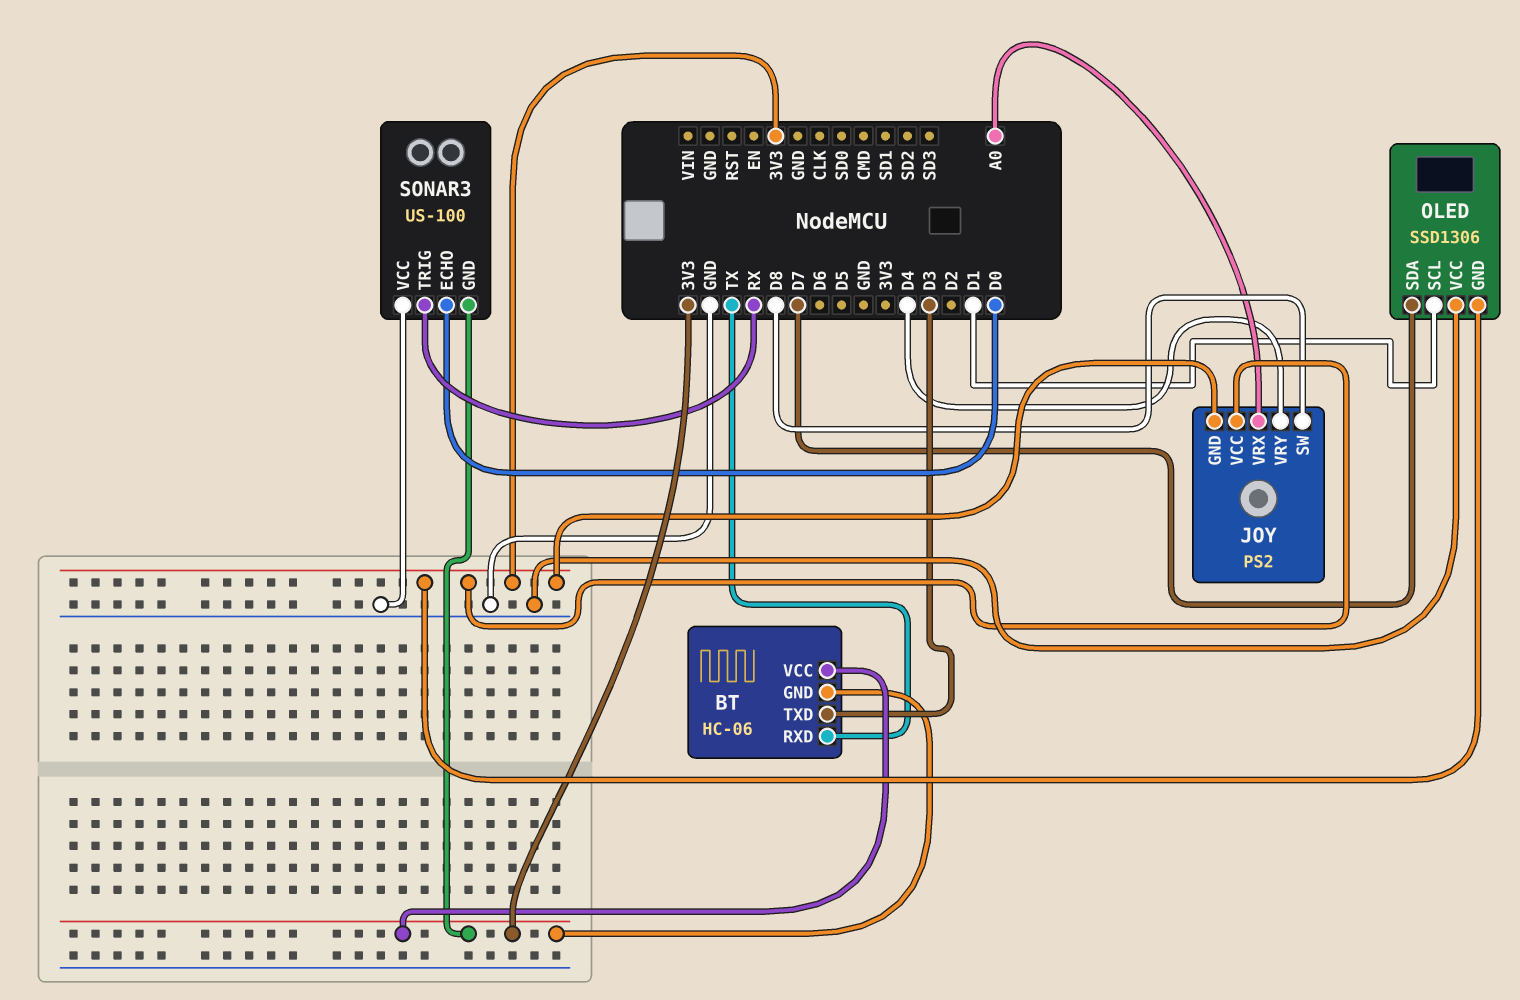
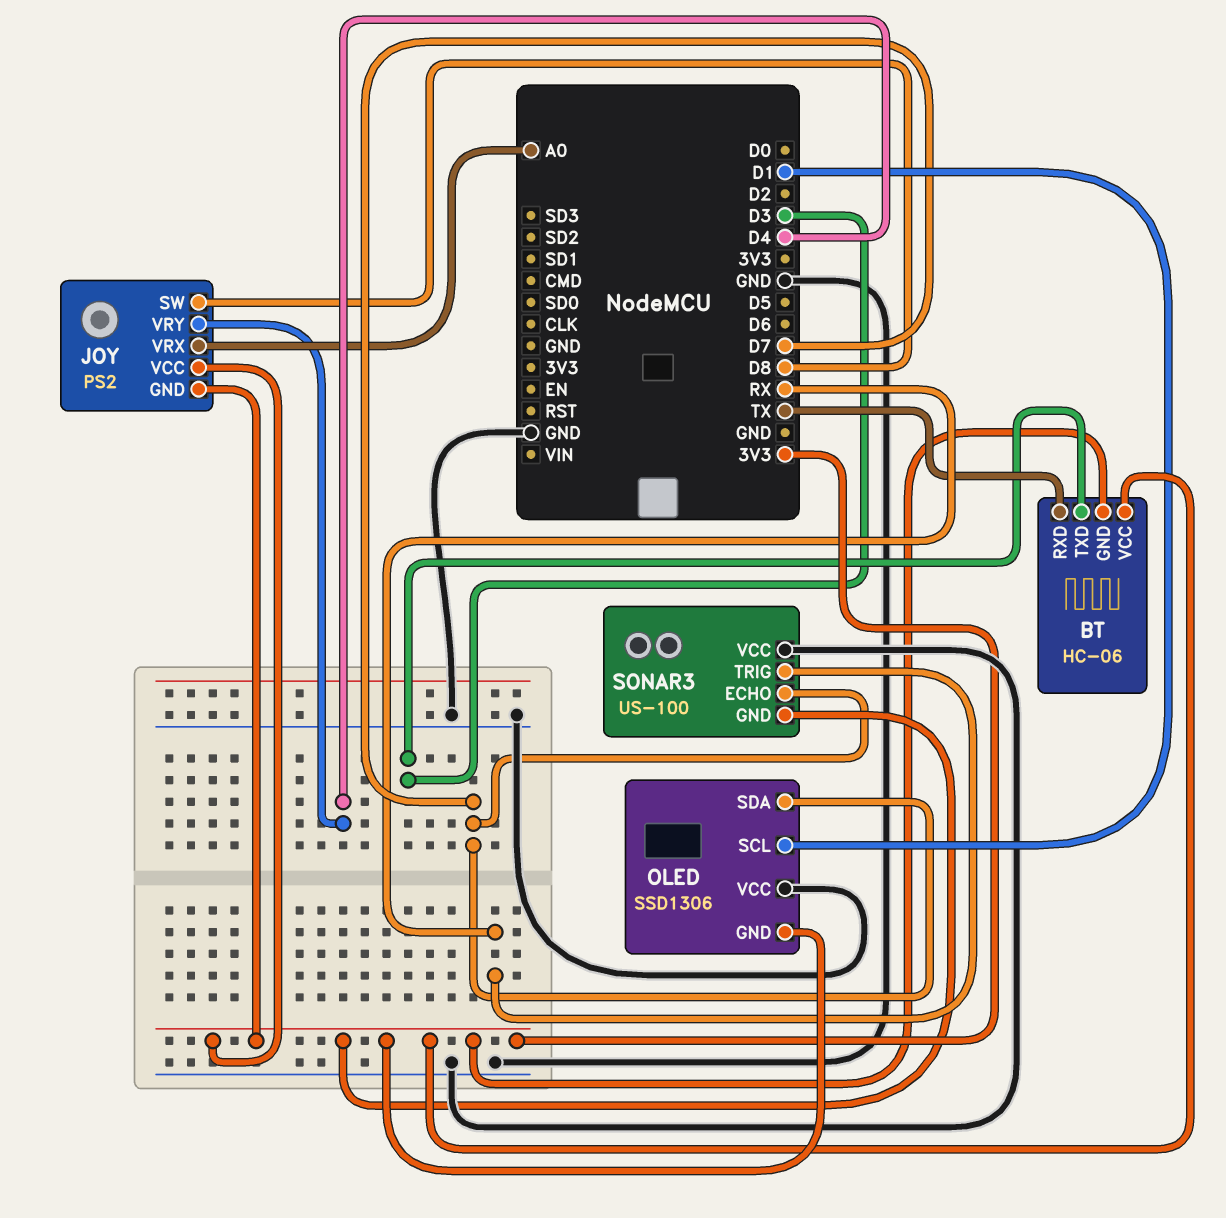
SONAR3 pin ECHO: D0 -> D7

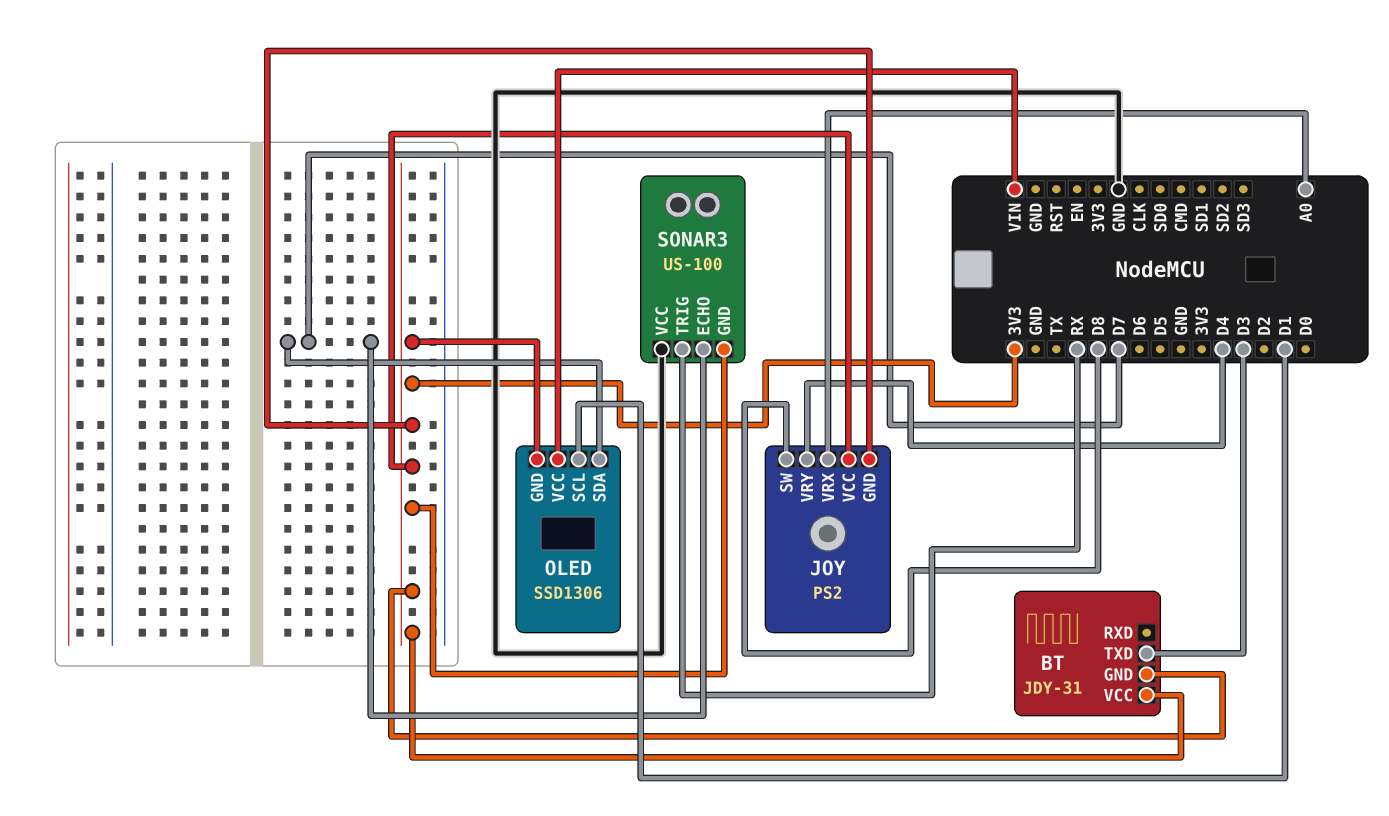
BT: HC-06 -> JDY-31
BT pin RXD: TX -> none
OLED pin VCC: GND -> VIN

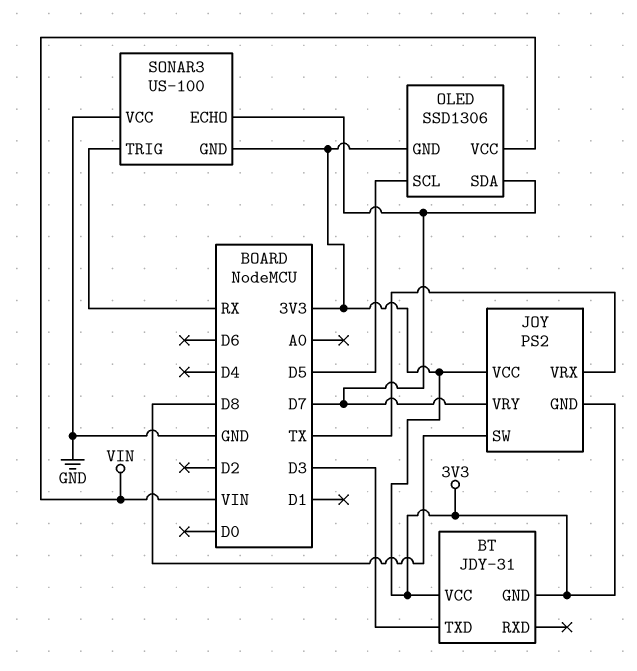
JOY pin VRX: A0 -> TX
JOY pin VRY: D4 -> D7
OLED pin SCL: D1 -> D5

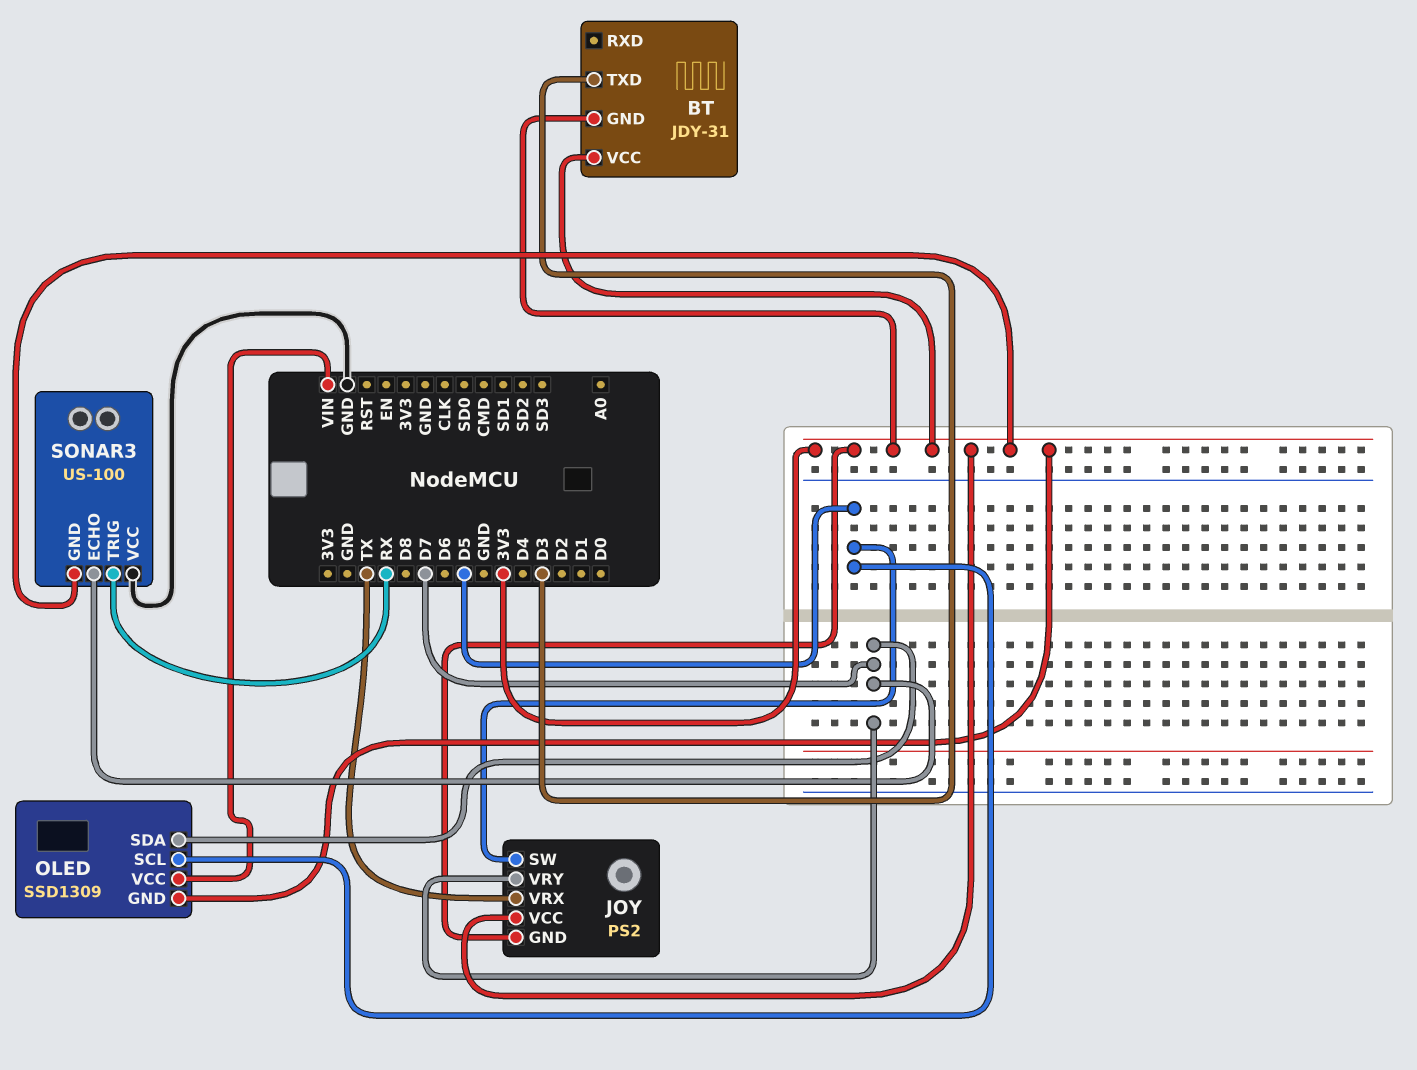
JOY pin SW: D8 -> D5
OLED: SSD1306 -> SSD1309

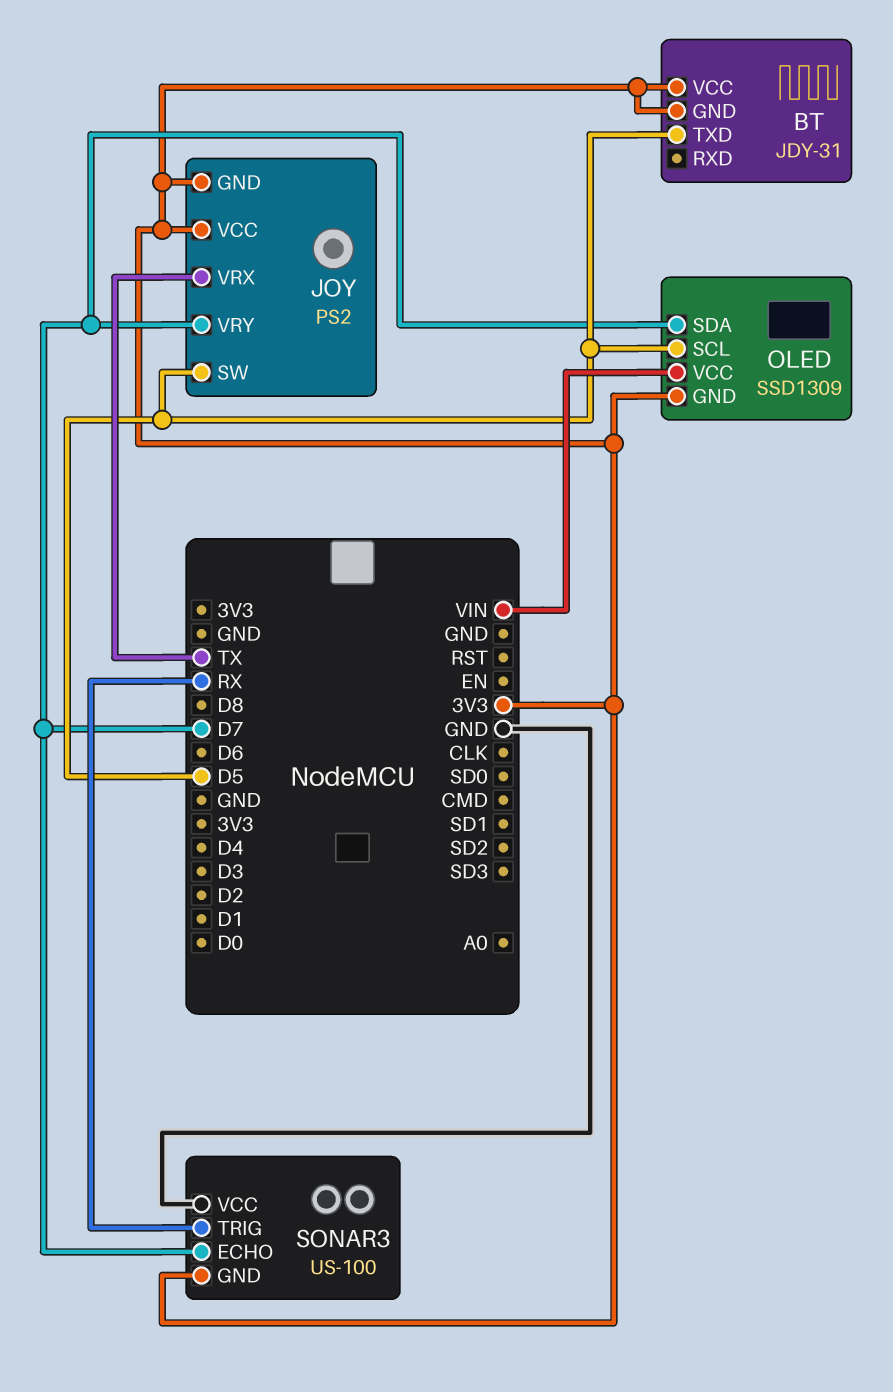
BT pin TXD: D3 -> D5

